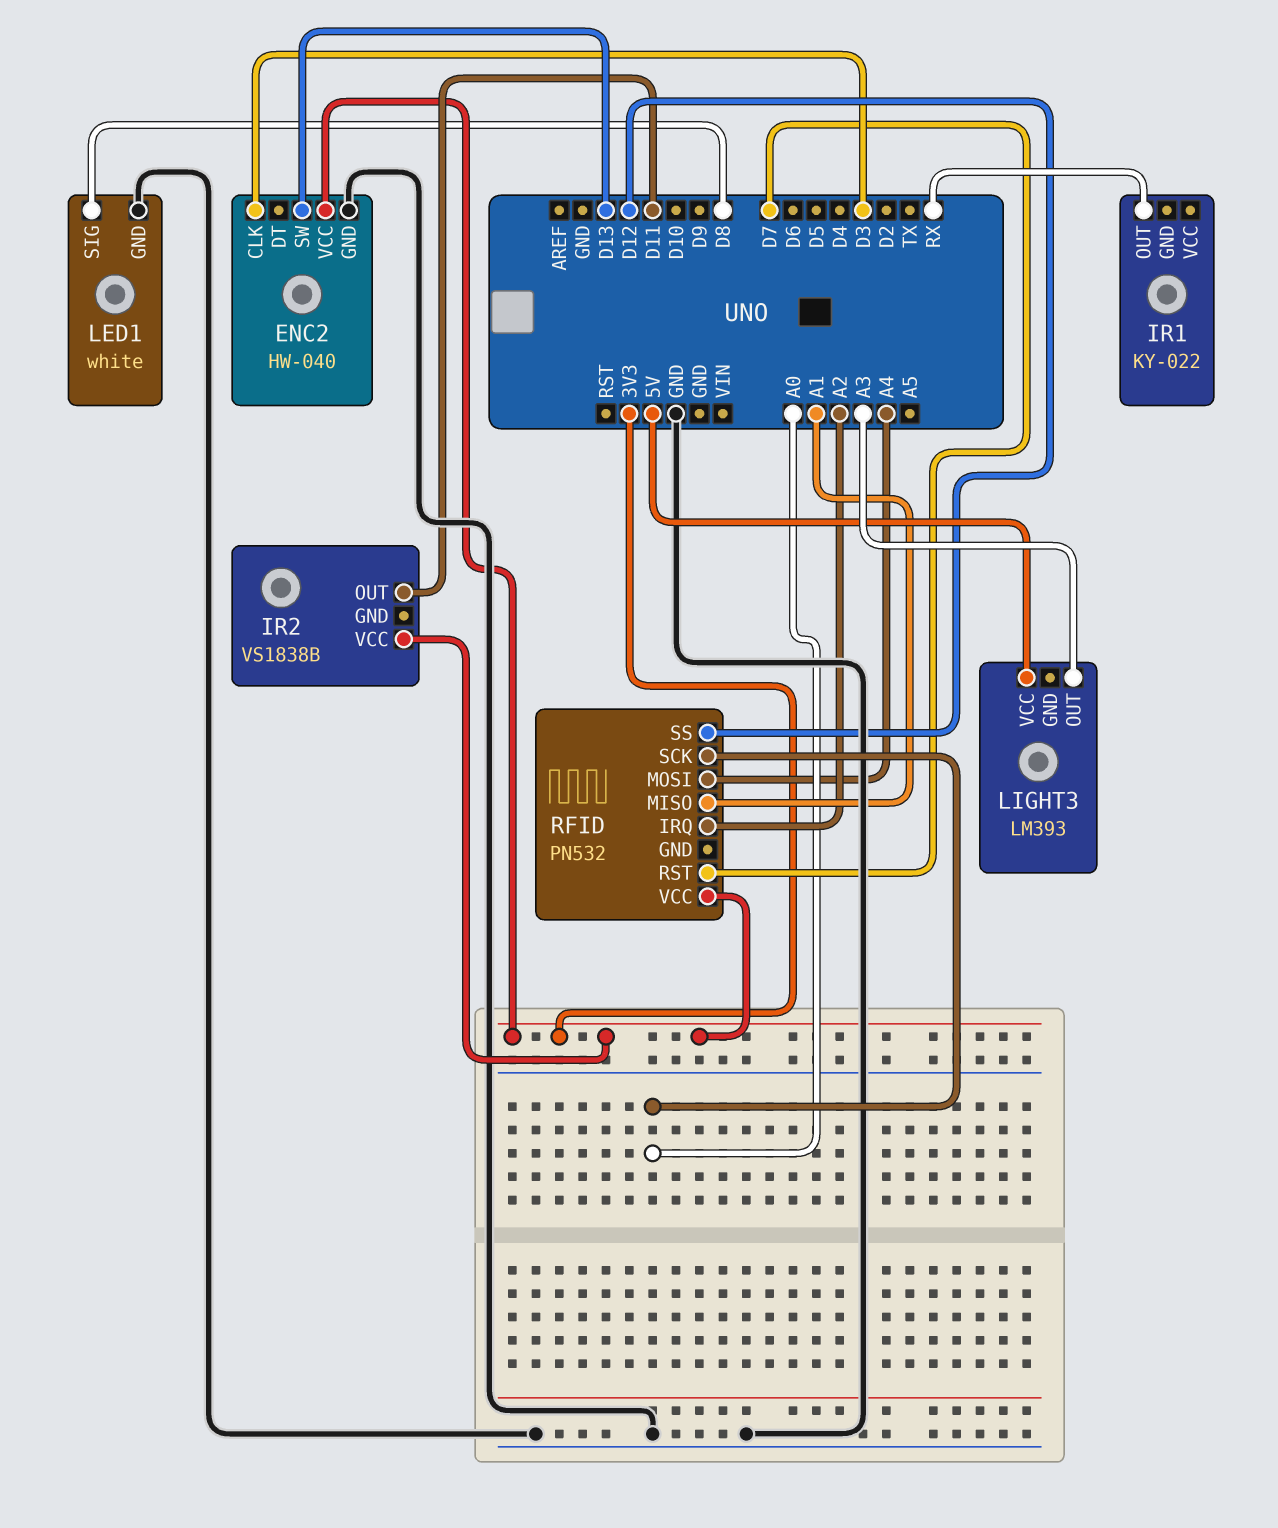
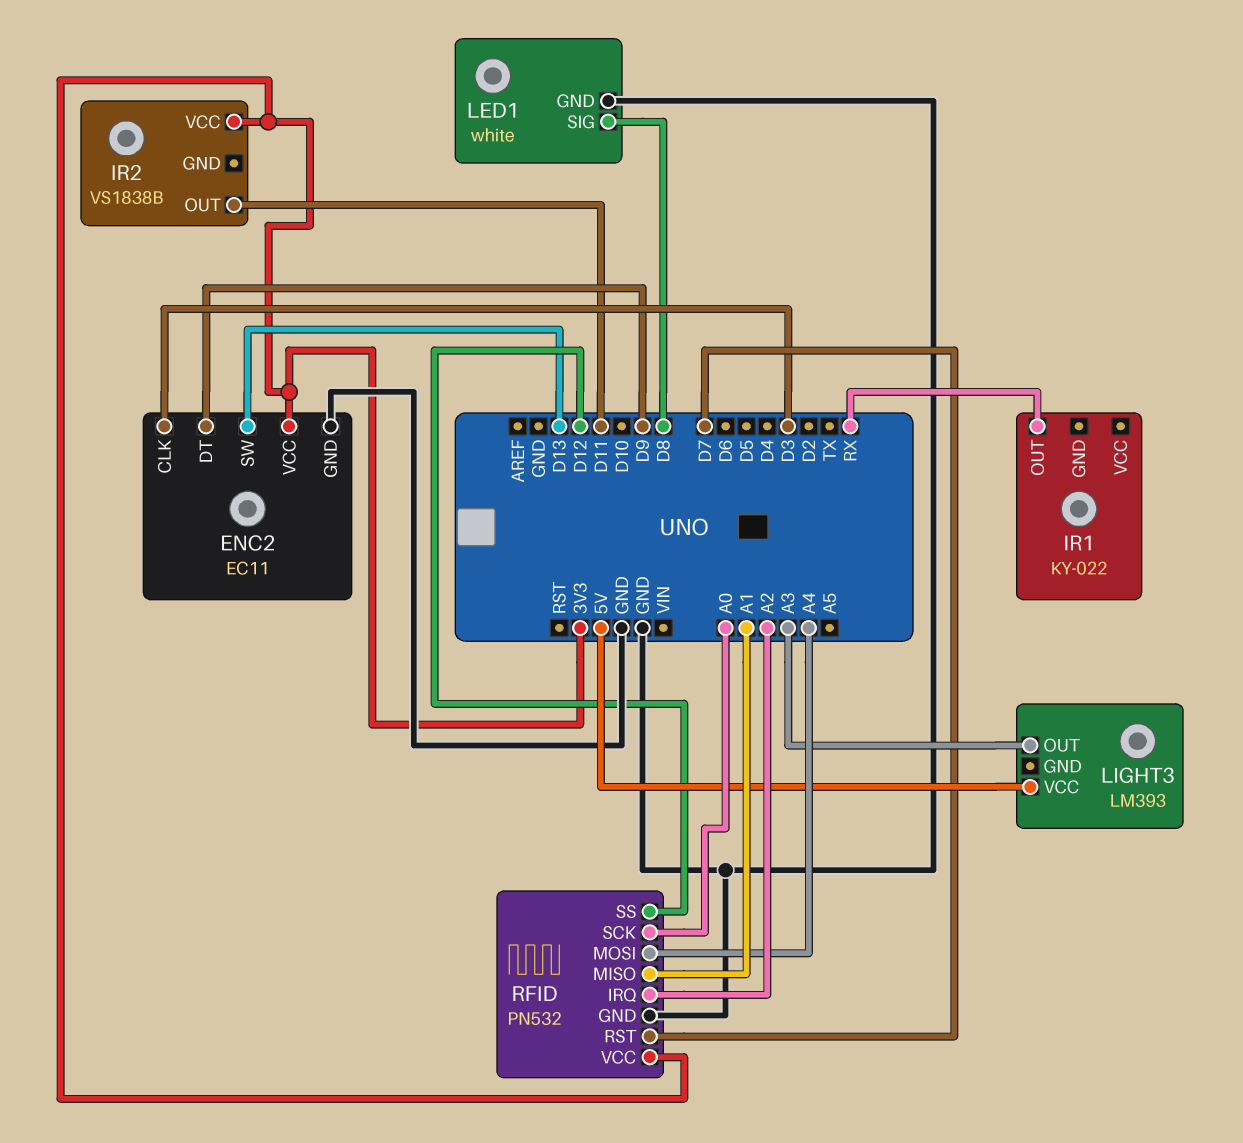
ENC2: HW-040 -> EC11
ENC2 pin DT: none -> D9
RFID pin GND: none -> GND

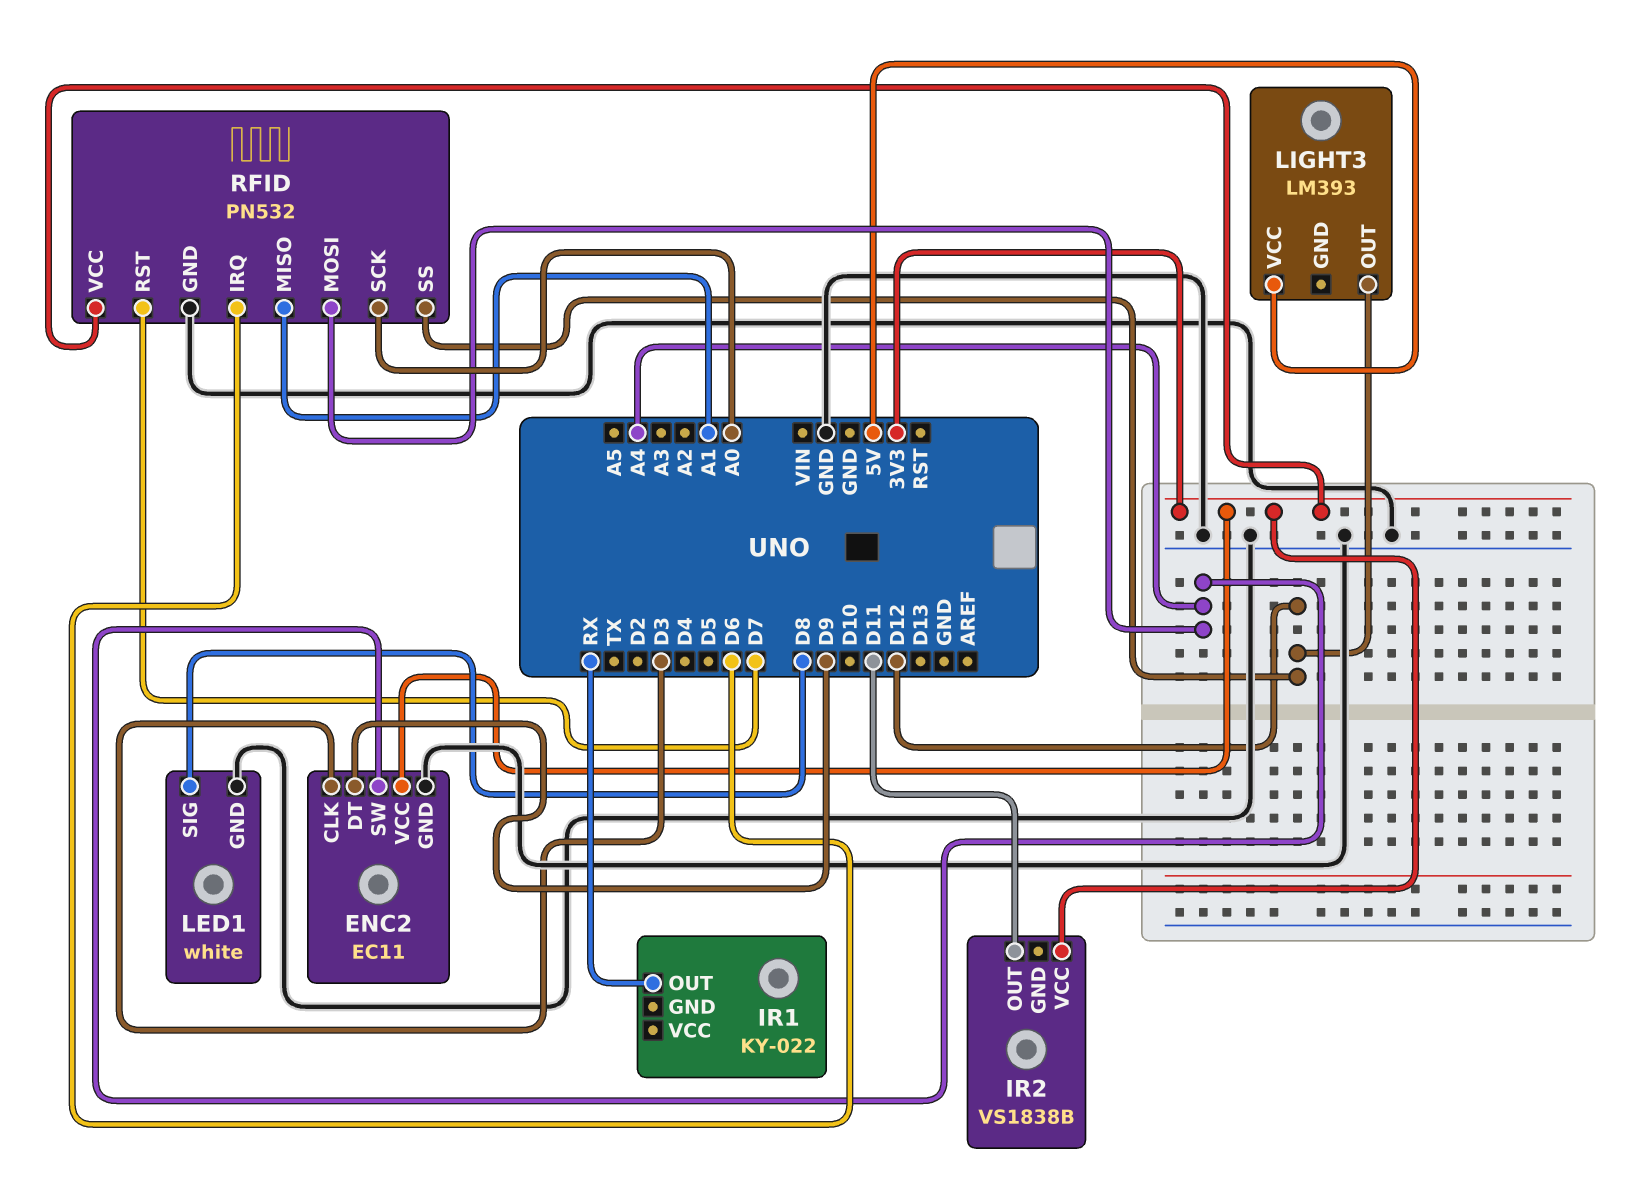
ENC2 pin SW: D13 -> A4
LIGHT3 pin OUT: A3 -> D12
RFID pin IRQ: A2 -> D6

